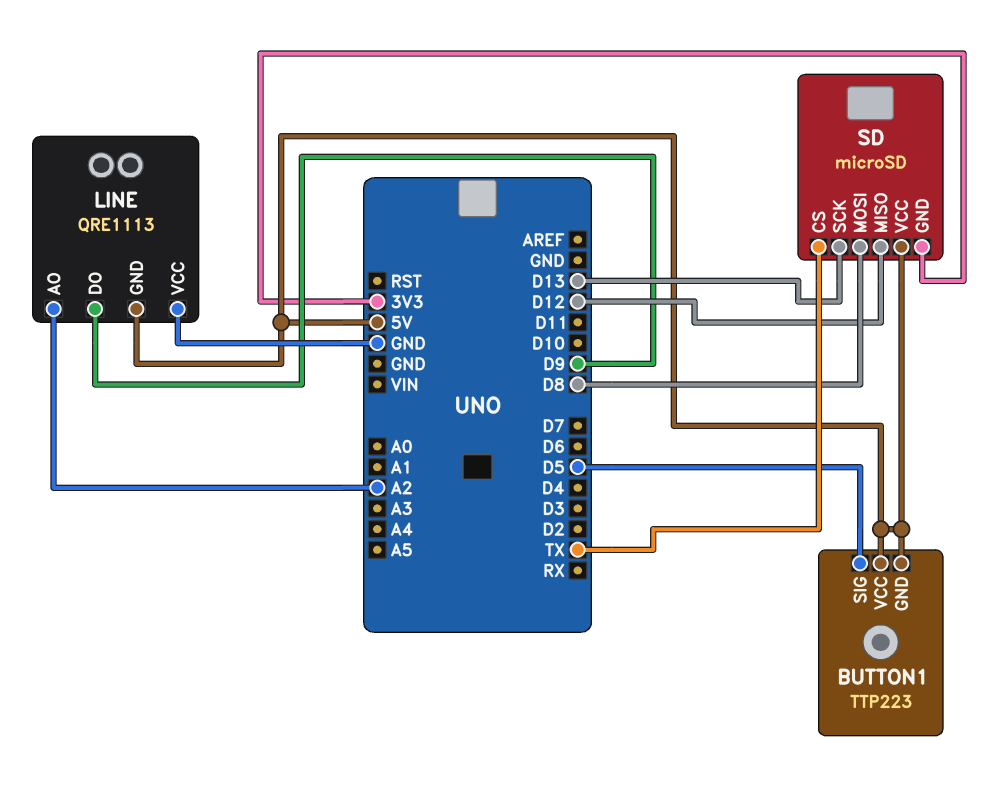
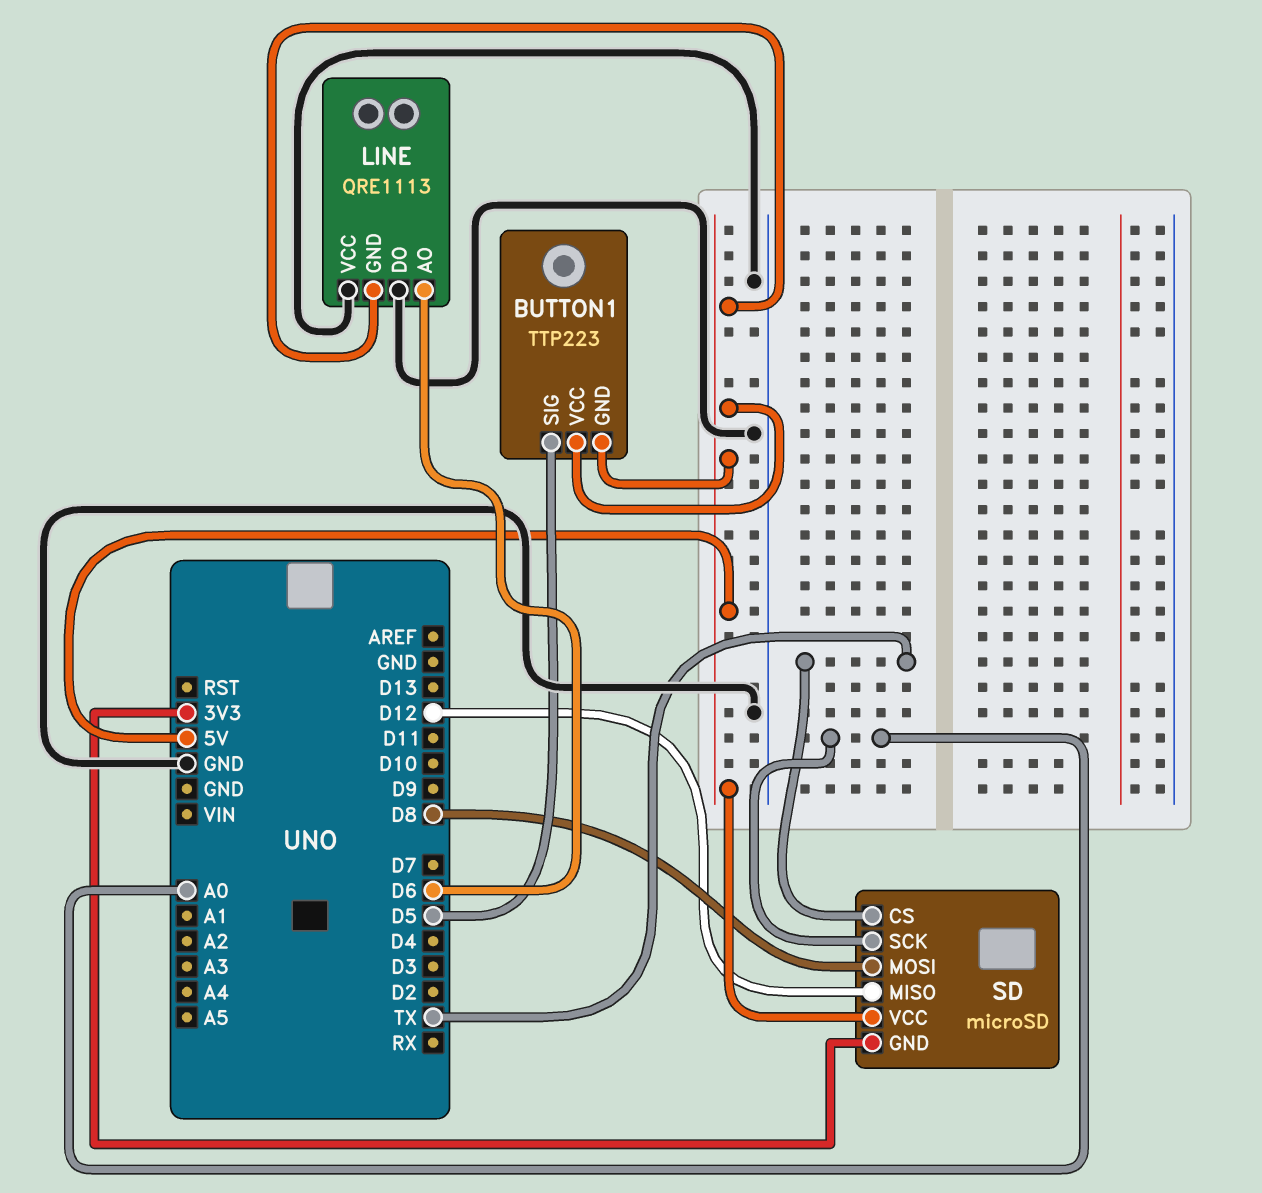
LINE pin AO: A2 -> D6
LINE pin DO: D9 -> GND
SD pin SCK: D13 -> A0

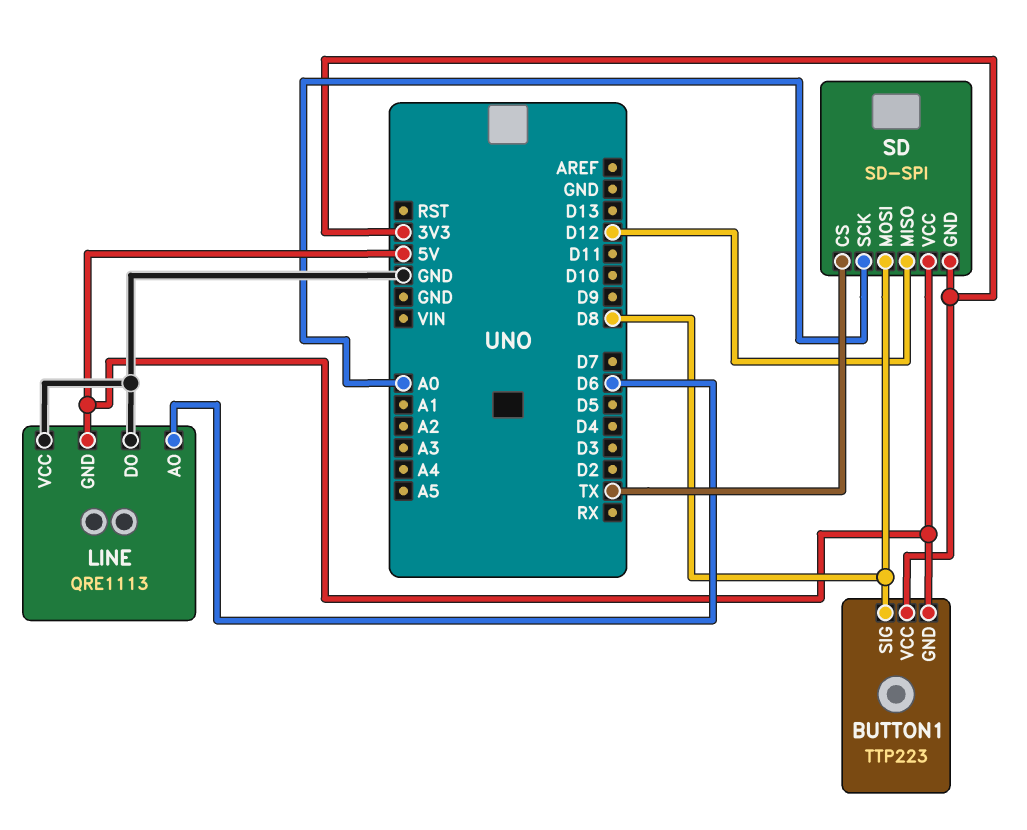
BUTTON1 pin SIG: D5 -> D8
BUTTON1 pin VCC: 5V -> 3V3
SD: microSD -> SD-SPI

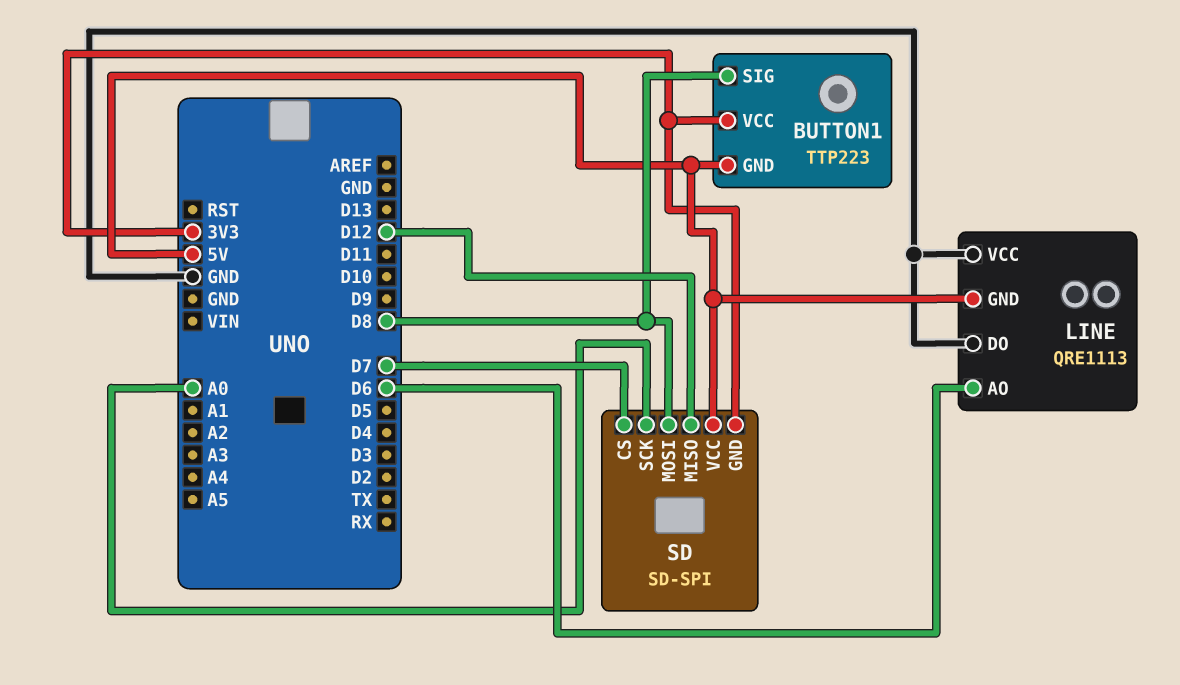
SD pin CS: TX -> D7

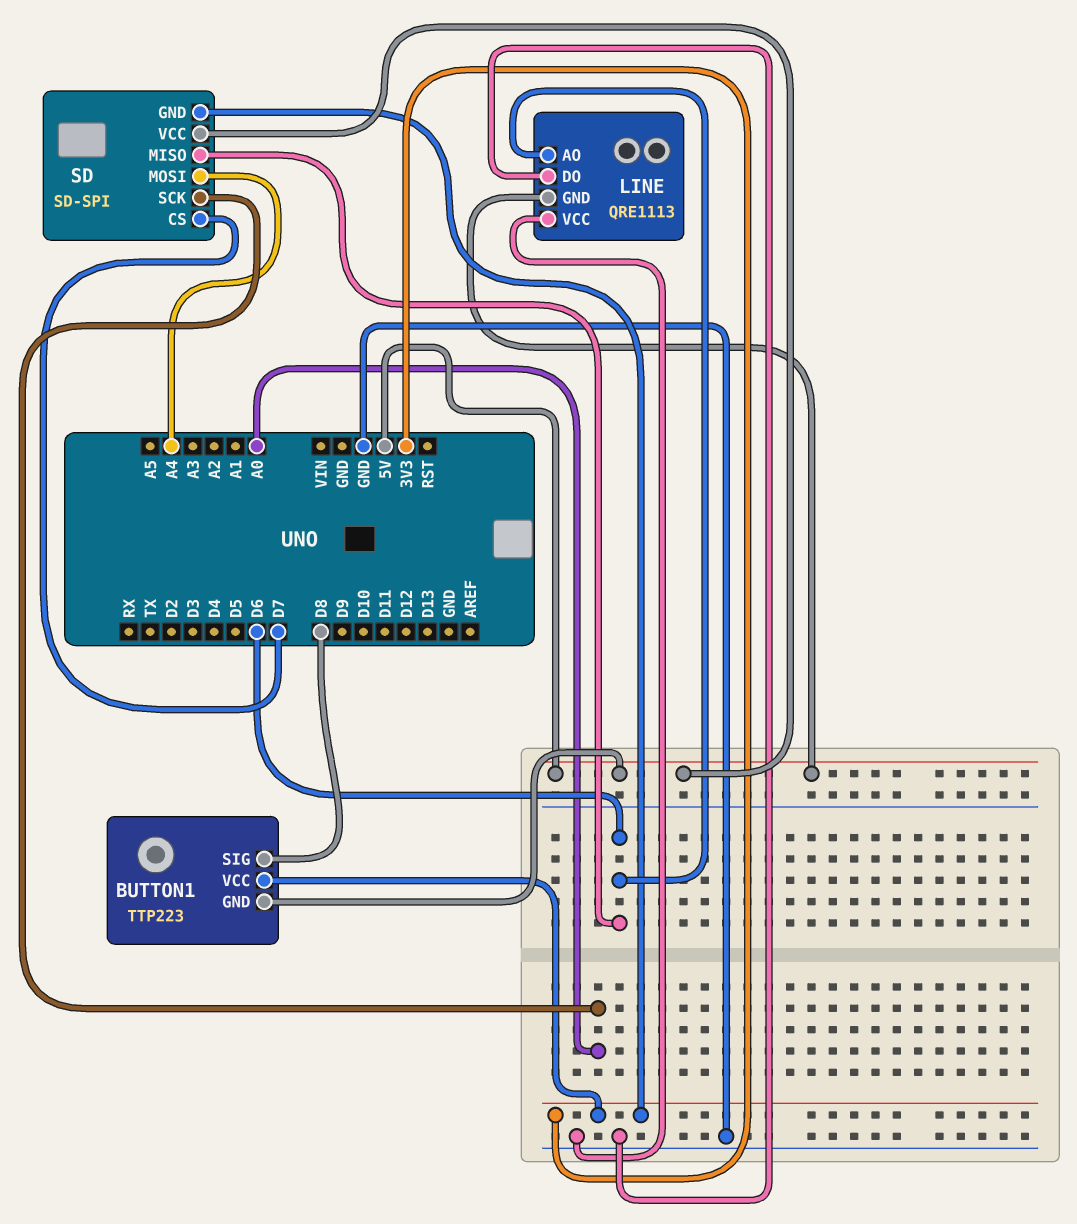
SD pin MISO: D12 -> D6
SD pin MOSI: D8 -> A4

